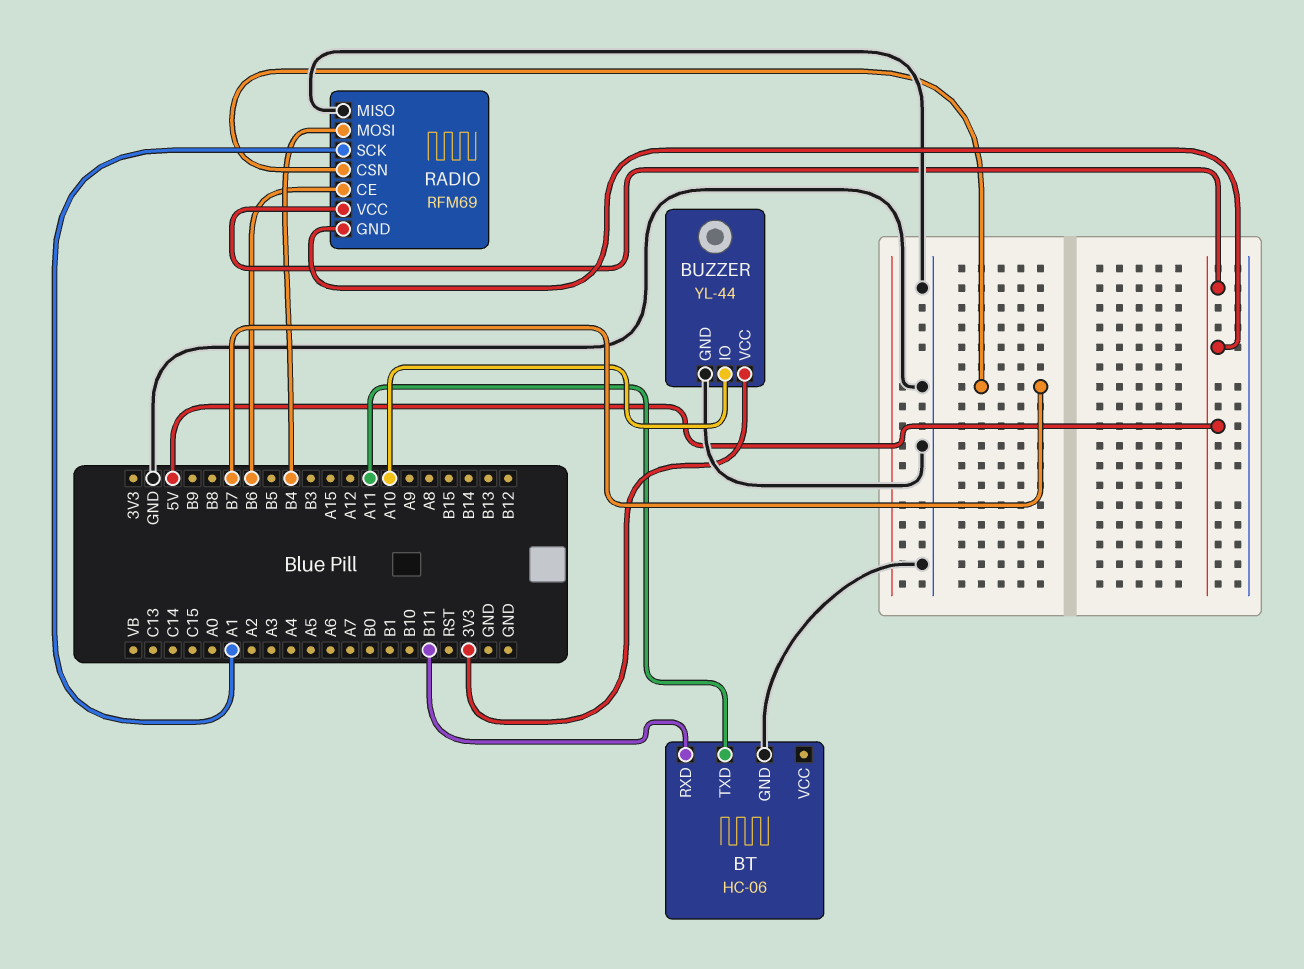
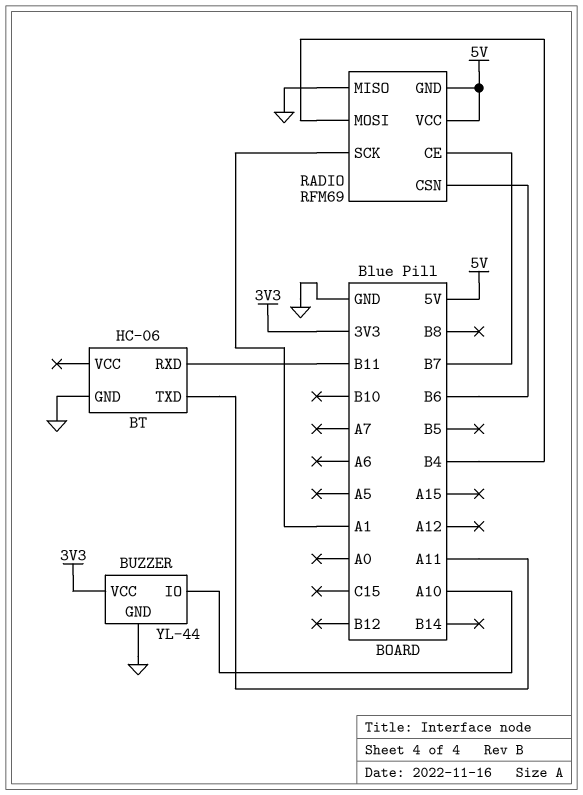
RADIO pin CE: B6 -> B7
RADIO pin CSN: B7 -> B6

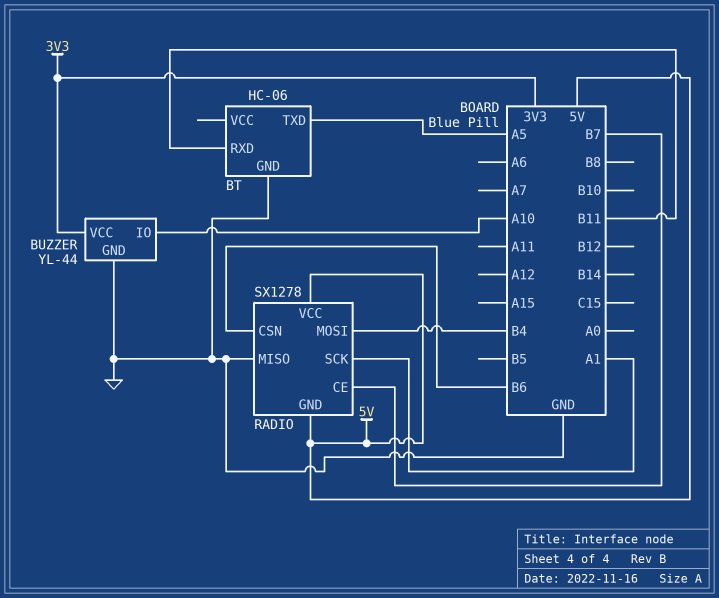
BT pin TXD: A11 -> A5
RADIO: RFM69 -> SX1278

